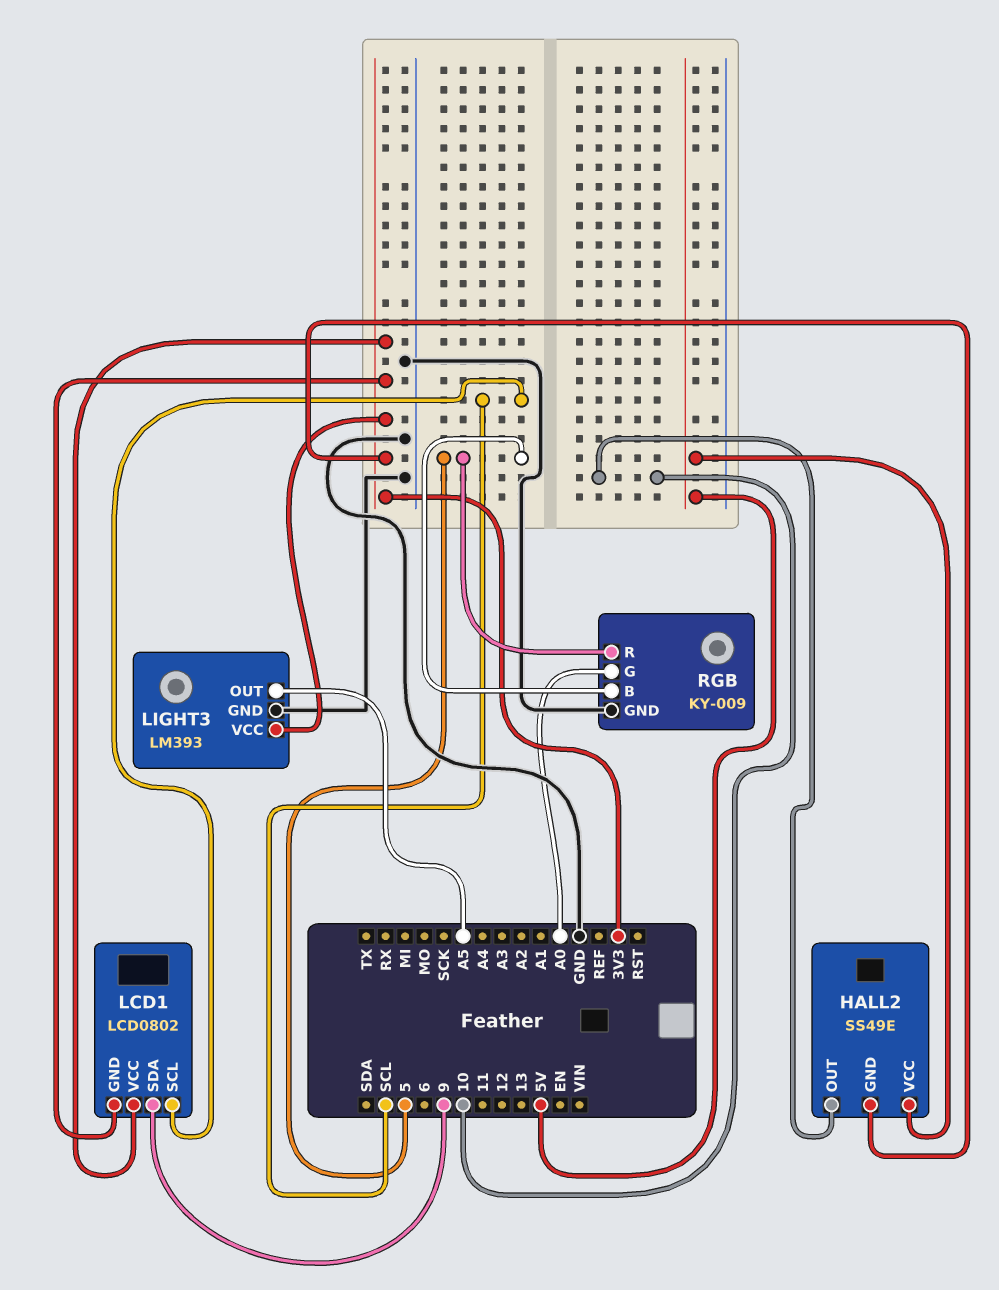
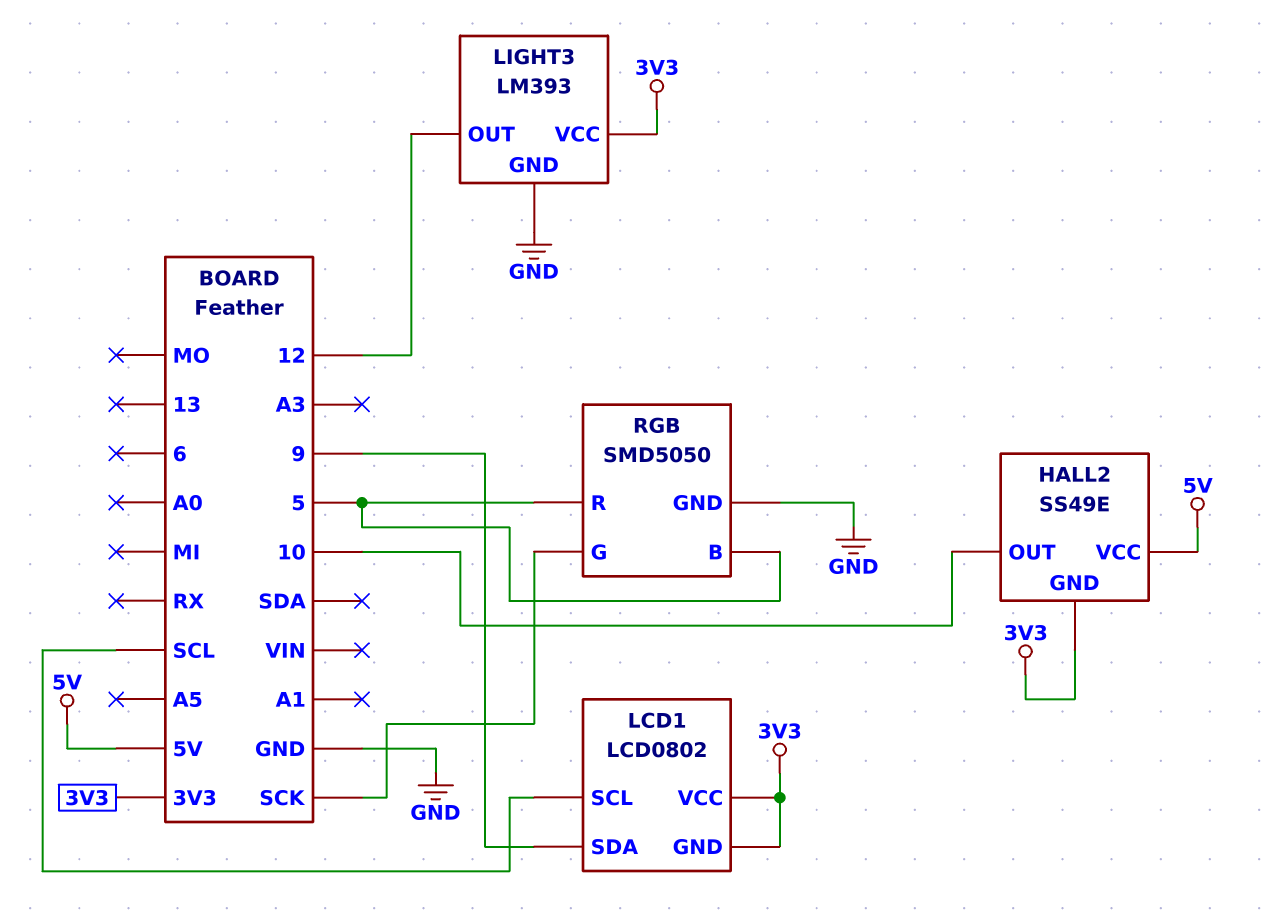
LIGHT3 pin OUT: A5 -> 12
RGB: KY-009 -> SMD5050
RGB pin G: A0 -> SCK

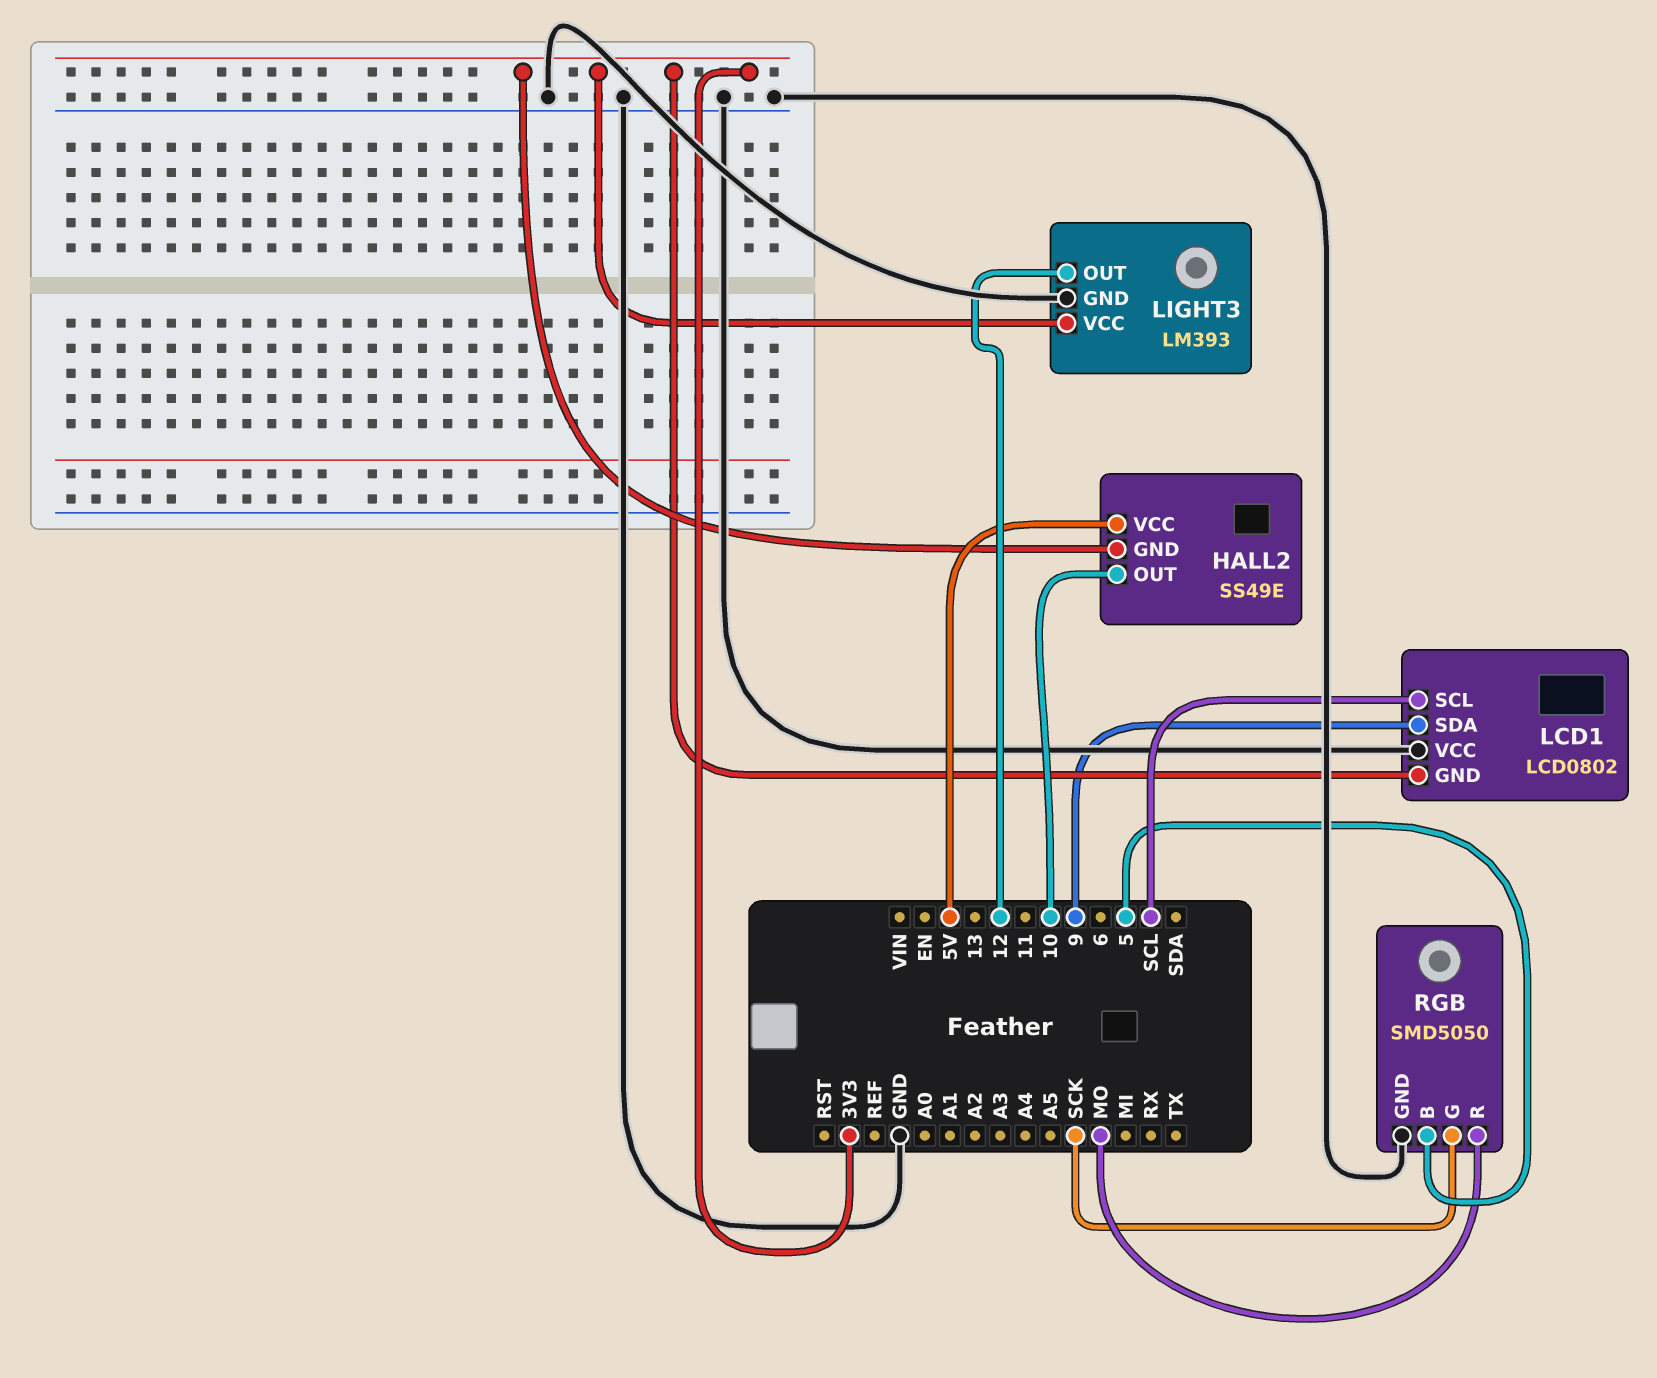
LCD1 pin VCC: 3V3 -> GND
RGB pin R: 5 -> MO

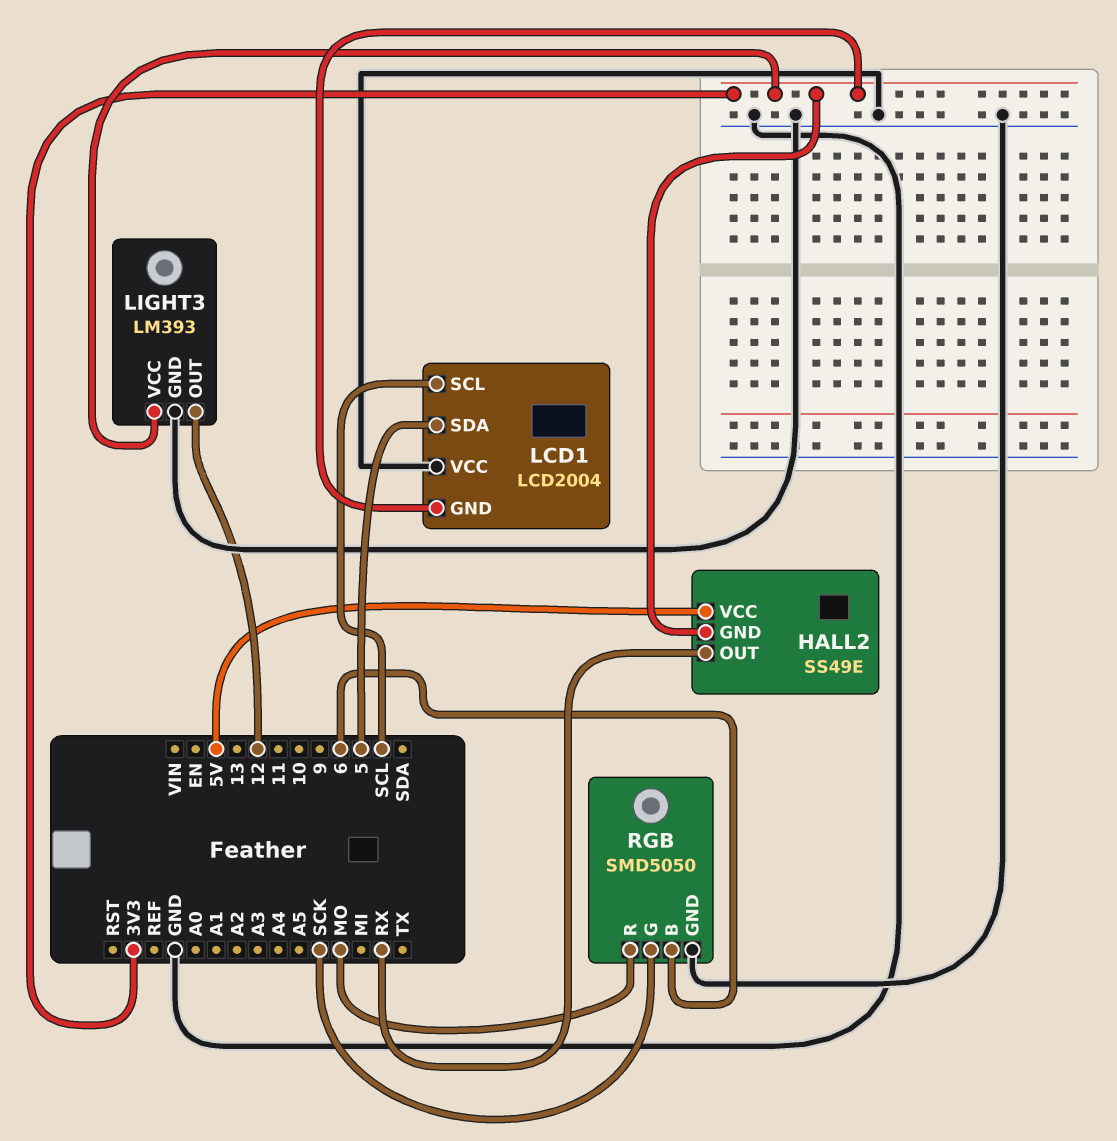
HALL2 pin OUT: 10 -> RX
LCD1: LCD0802 -> LCD2004
LCD1 pin SDA: 9 -> 5
RGB pin B: 5 -> 6

